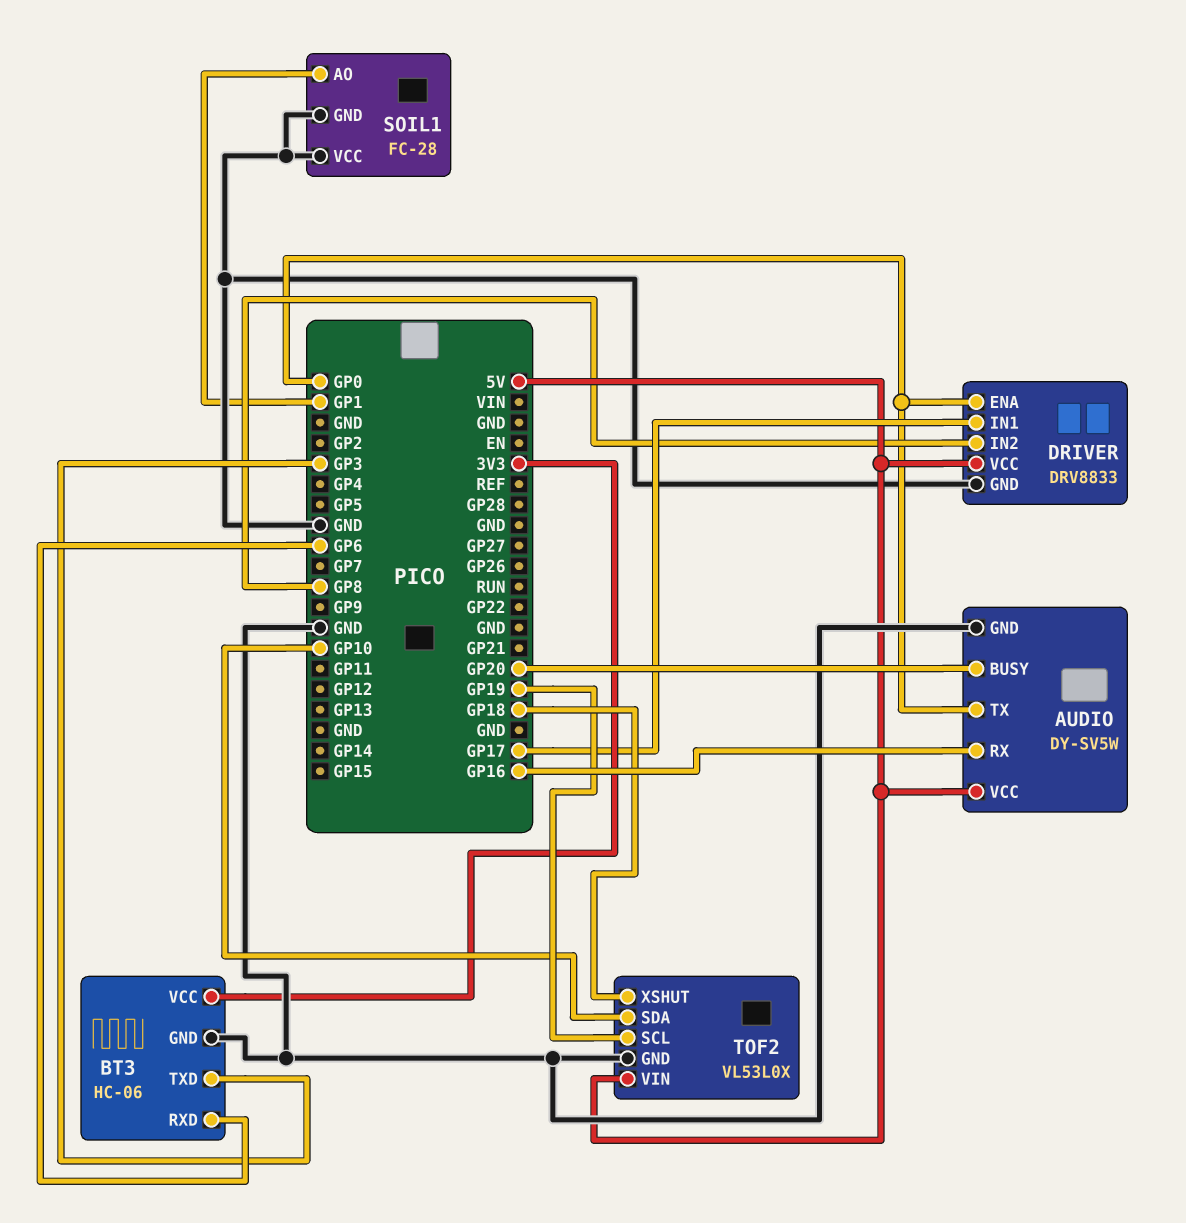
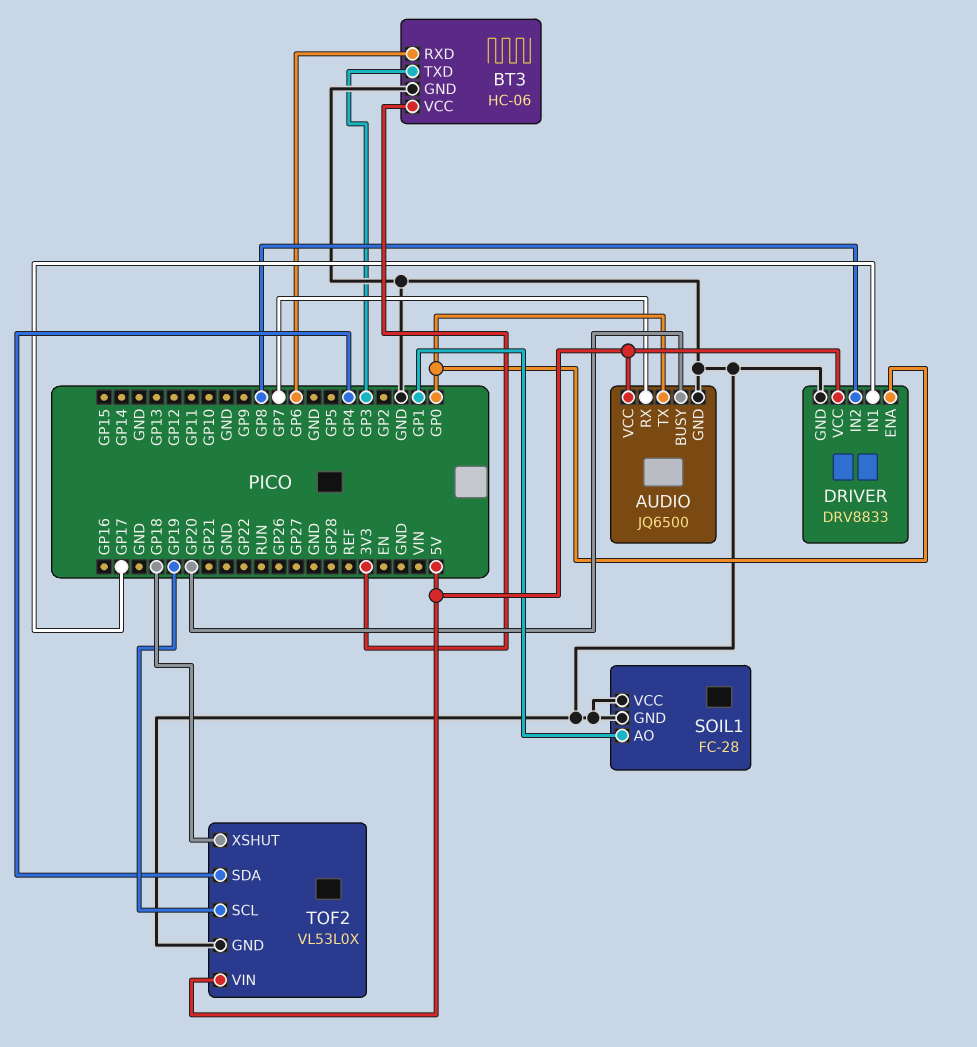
AUDIO: DY-SV5W -> JQ6500
AUDIO pin RX: GP16 -> GP7
TOF2 pin SDA: GP10 -> GP4

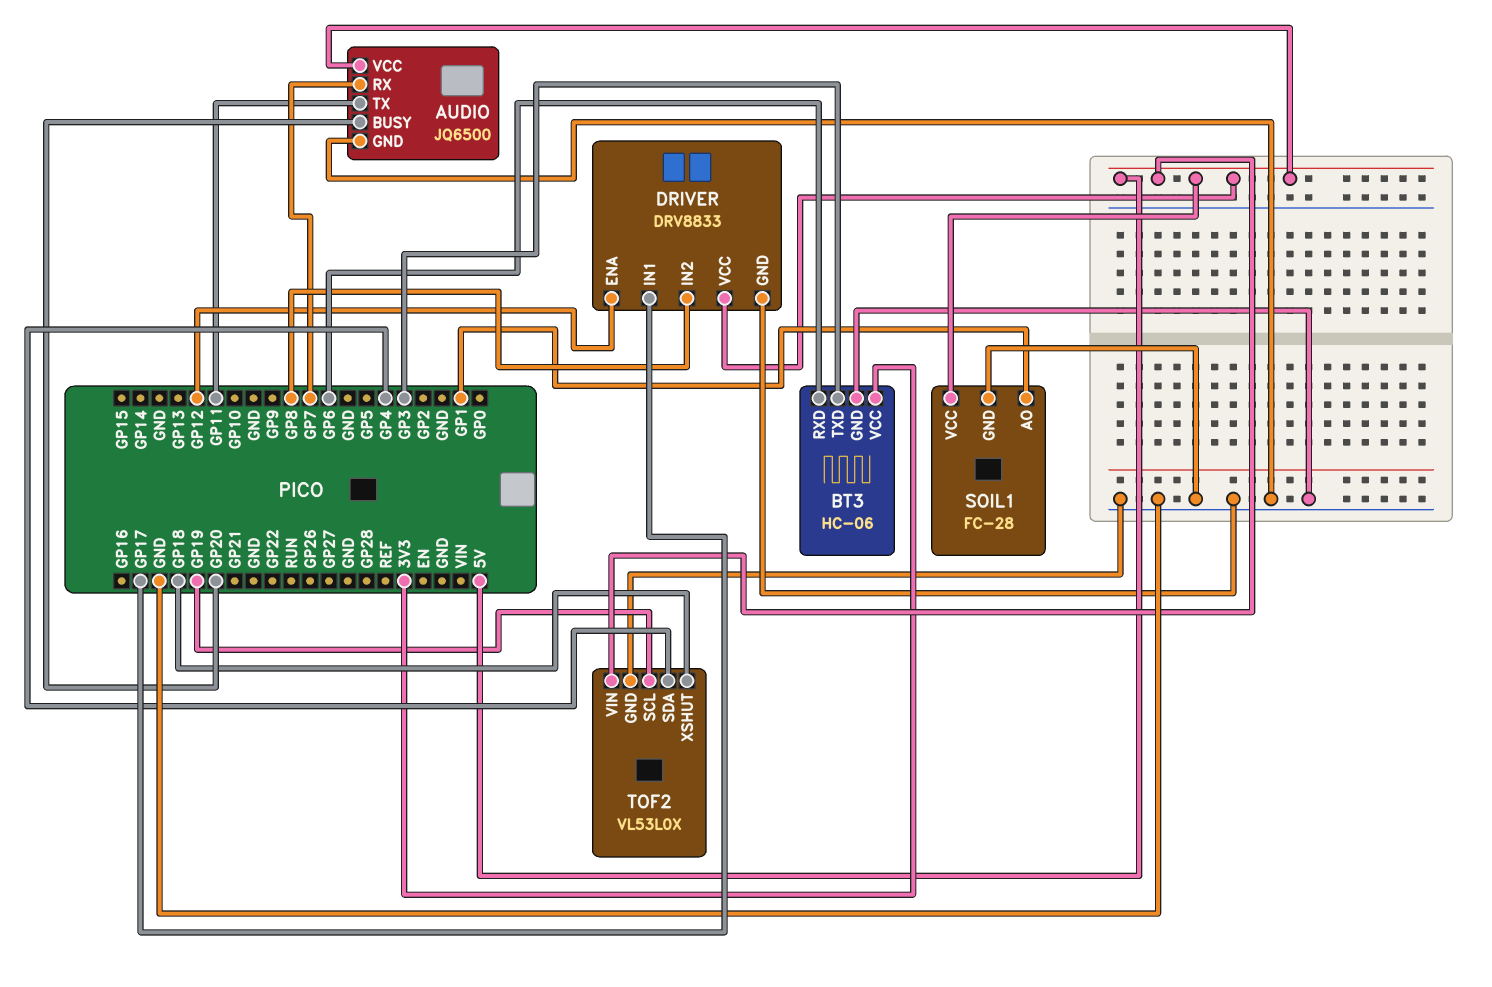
AUDIO pin TX: GP0 -> GP11
DRIVER pin ENA: GP0 -> GP12
SOIL1 pin VCC: GND -> 5V

